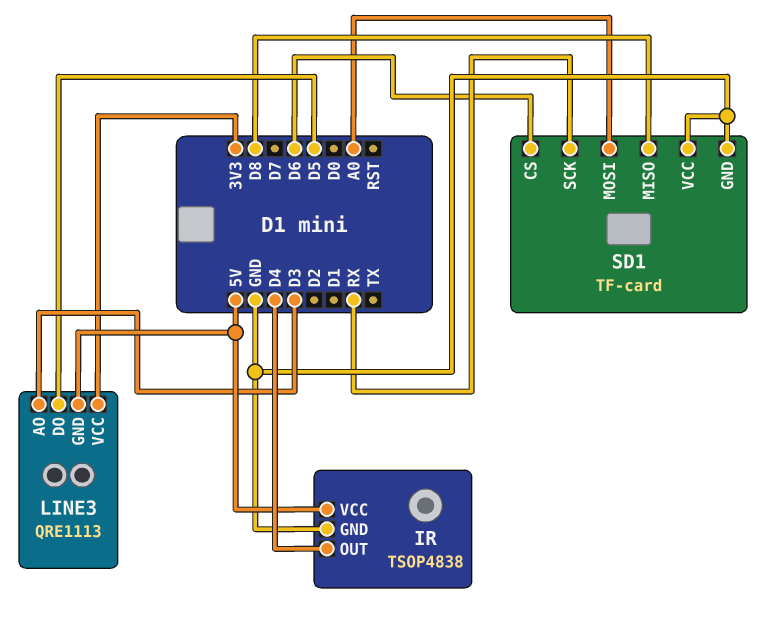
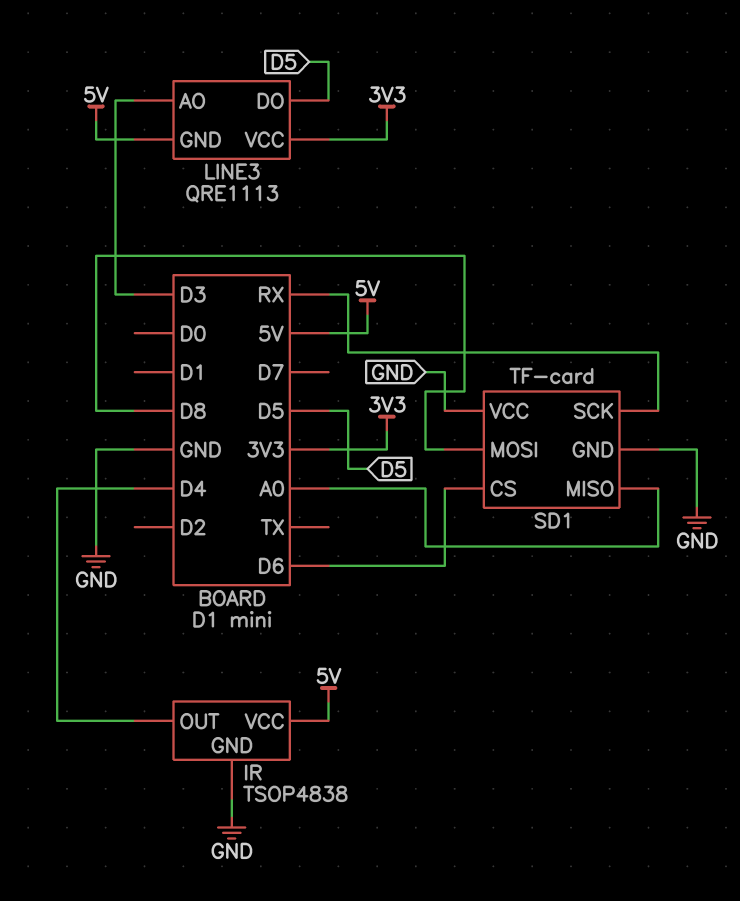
SD1 pin MISO: D8 -> A0
SD1 pin MOSI: A0 -> D8

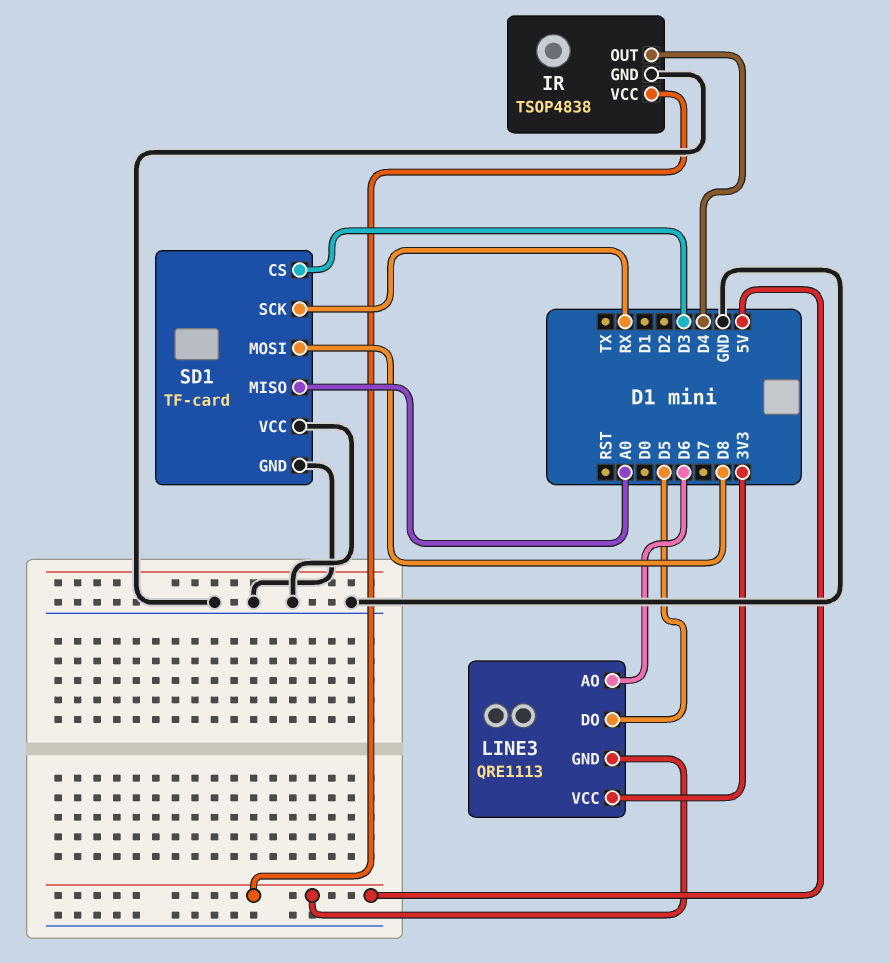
LINE3 pin AO: D3 -> D6
SD1 pin CS: D6 -> D3

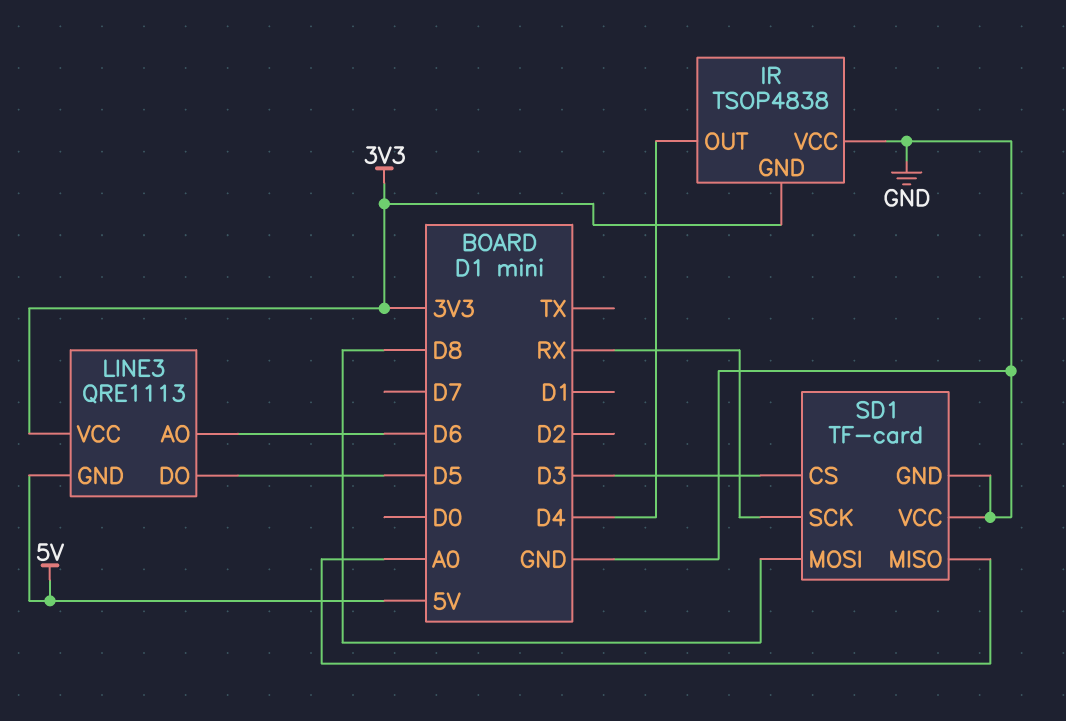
IR pin GND: GND -> 3V3
IR pin VCC: 5V -> GND

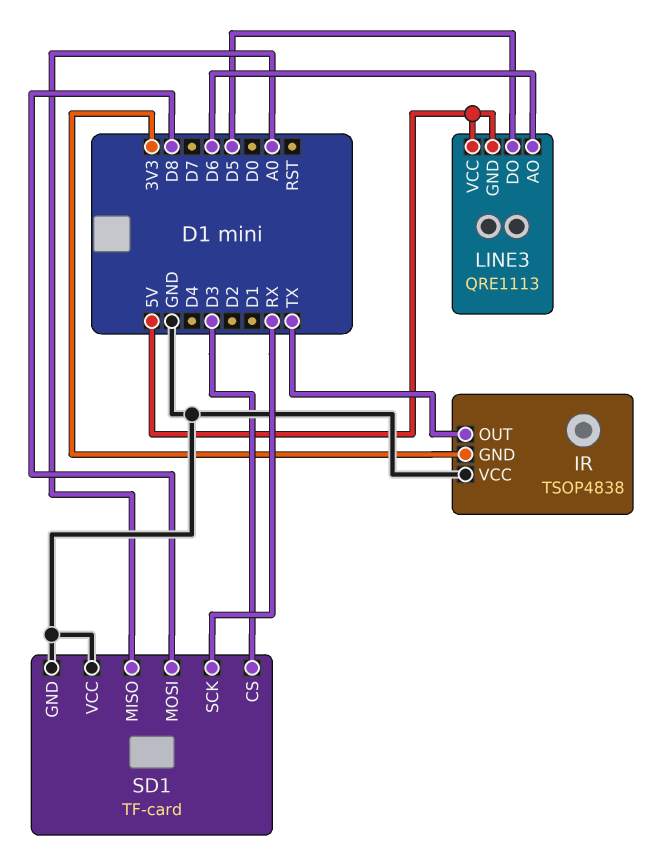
IR pin OUT: D4 -> TX
LINE3 pin VCC: 3V3 -> 5V

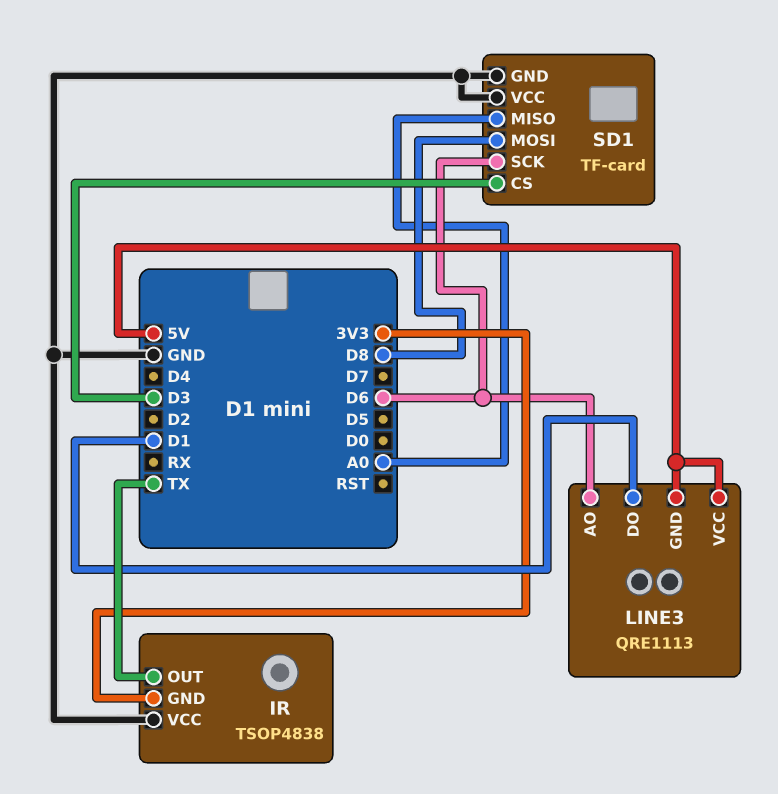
LINE3 pin DO: D5 -> D1
SD1 pin SCK: RX -> D6

